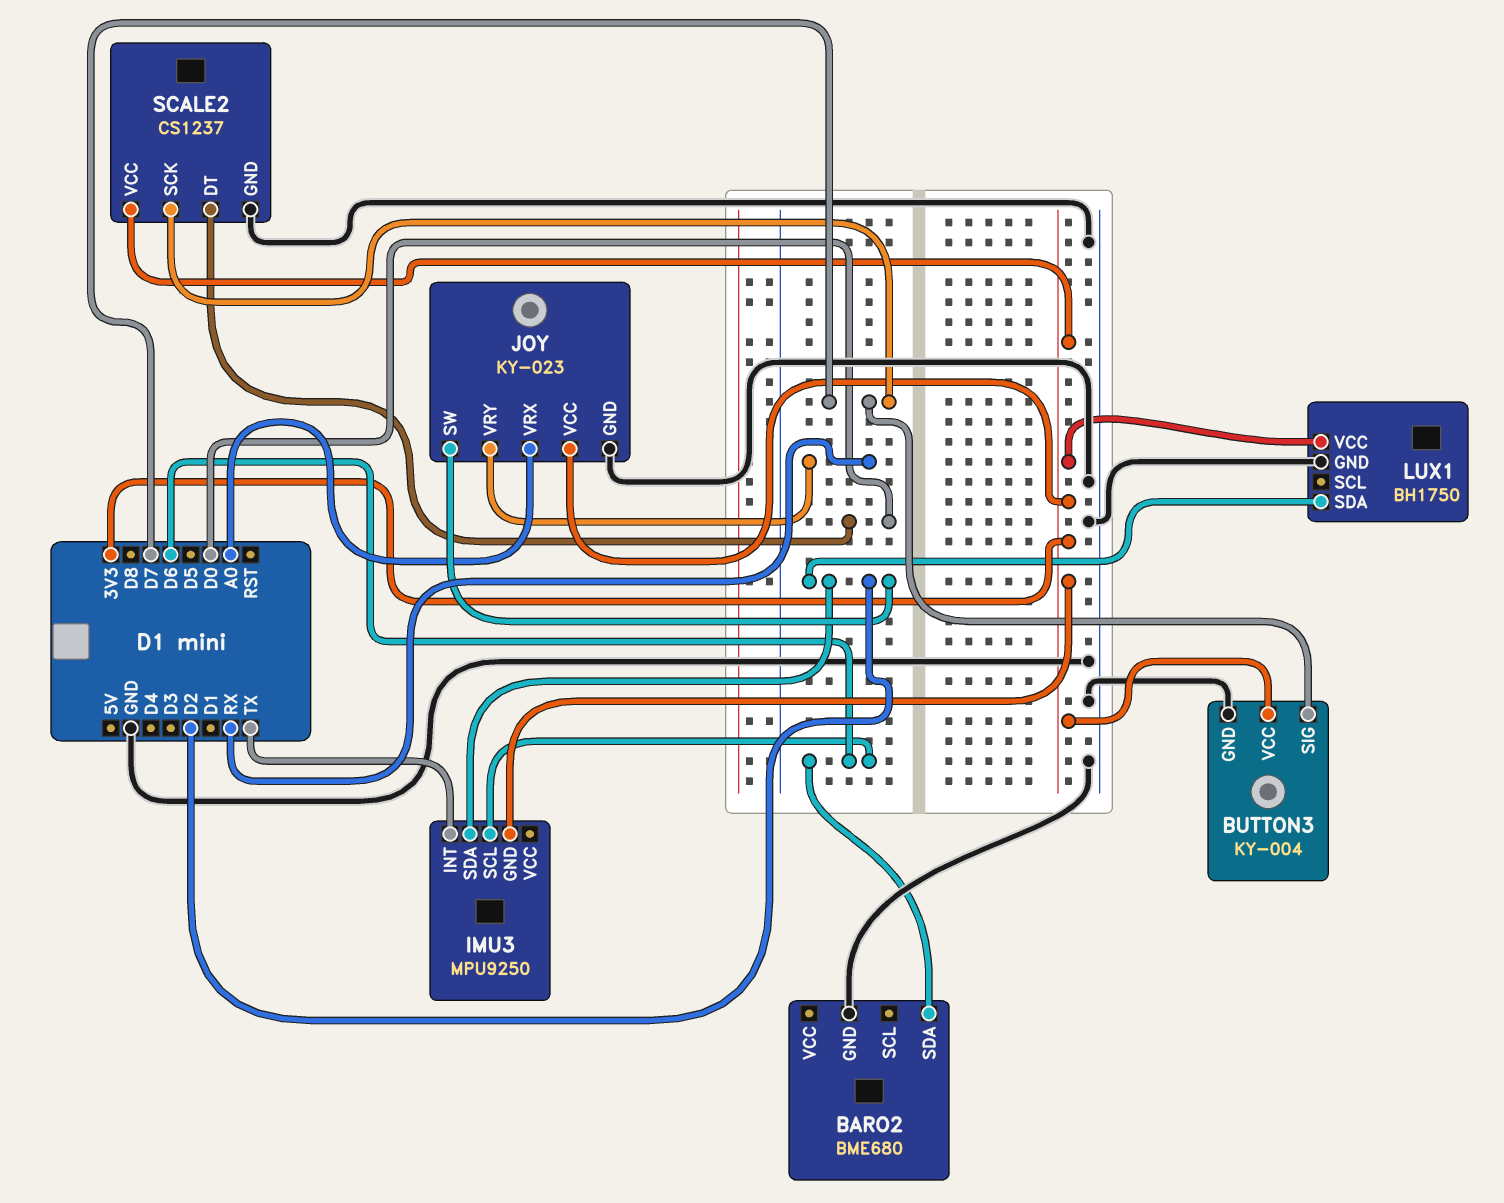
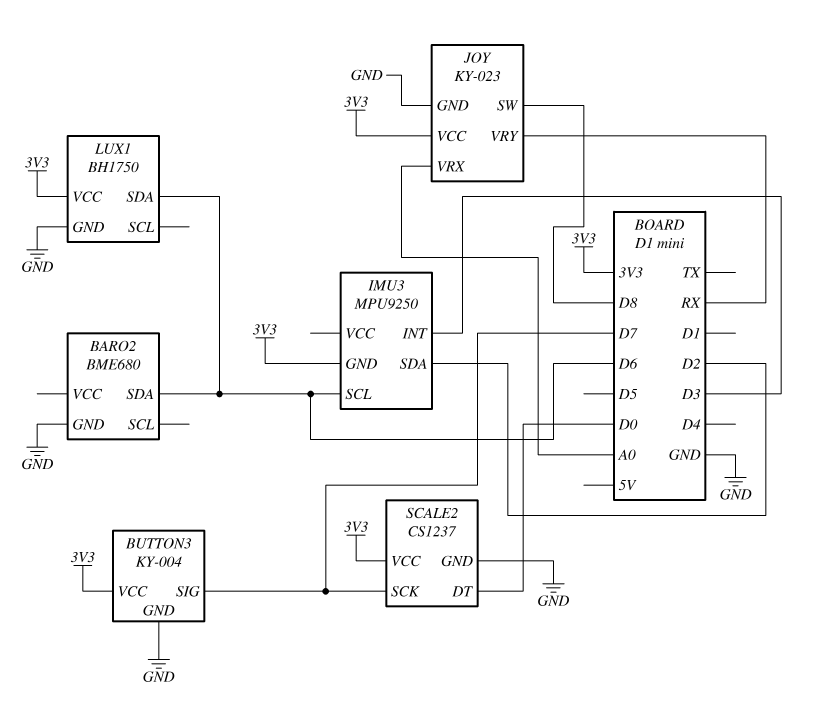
IMU3 pin INT: TX -> D3
JOY pin SW: D2 -> D8
LUX1 pin SDA: D2 -> D6

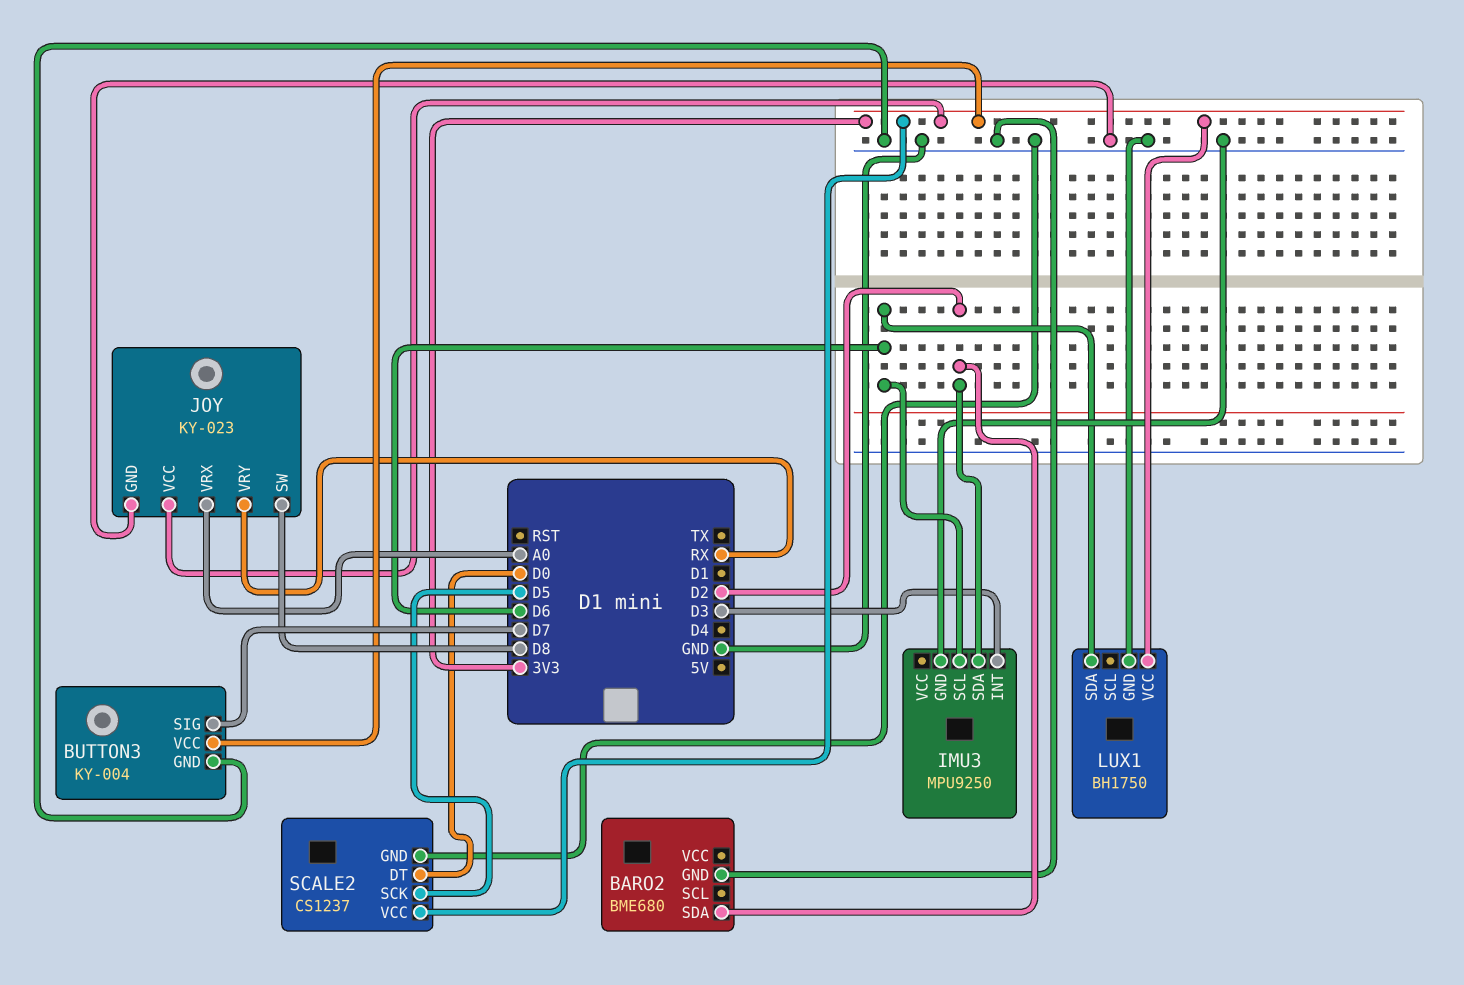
BARO2 pin SDA: D6 -> D2
IMU3 pin GND: 3V3 -> GND
SCALE2 pin SCK: D7 -> D5

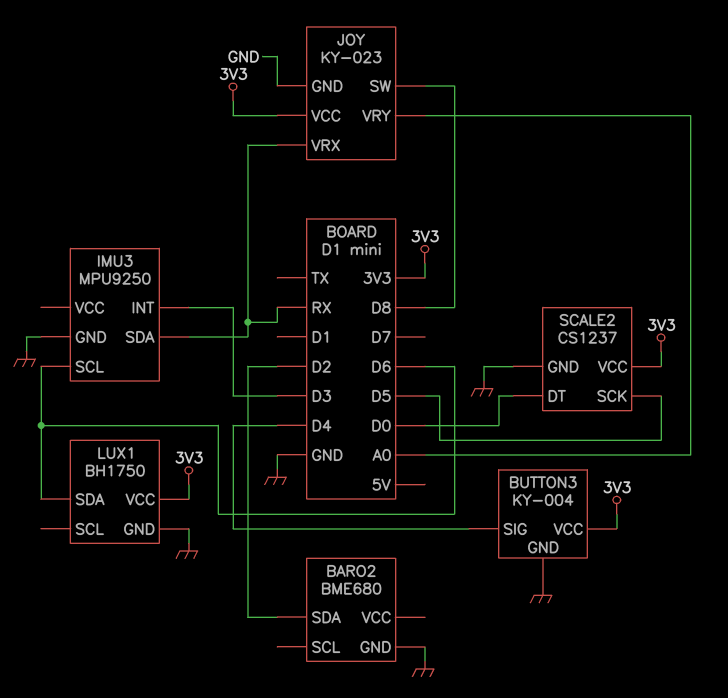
BUTTON3 pin SIG: D7 -> D4
IMU3 pin SDA: D2 -> RX
JOY pin VRX: A0 -> RX
JOY pin VRY: RX -> A0

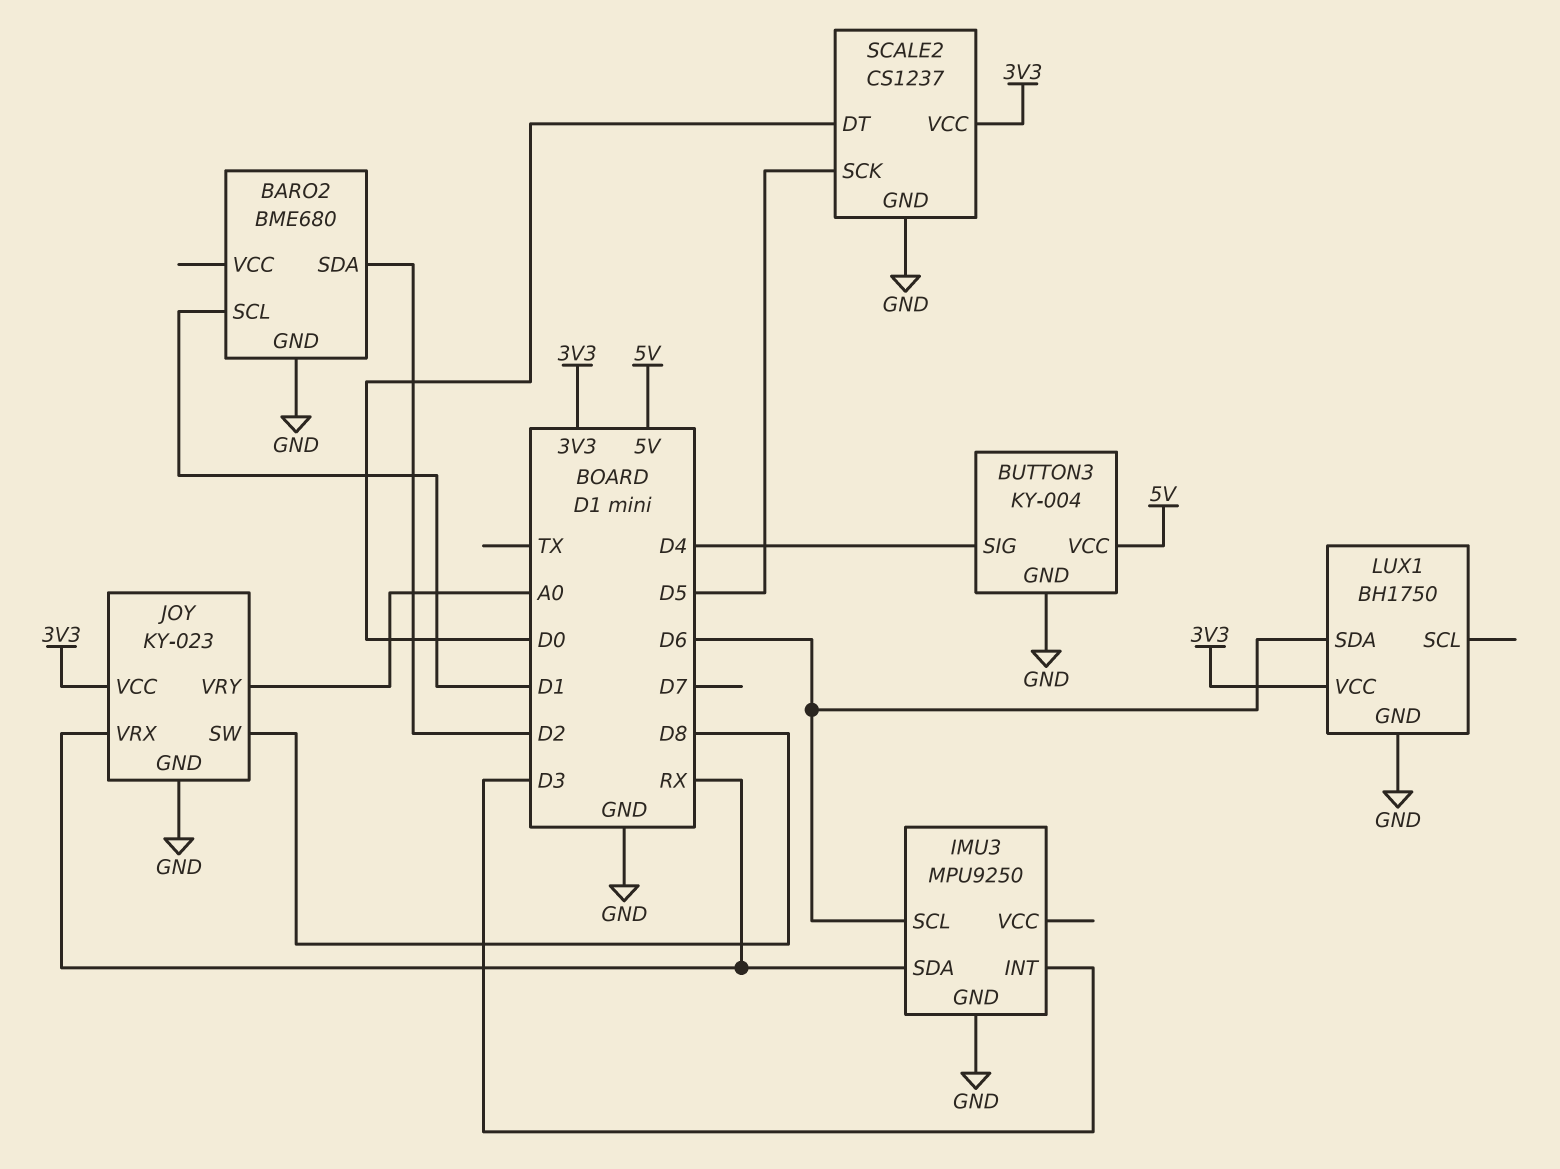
BARO2 pin SCL: none -> D1
BUTTON3 pin VCC: 3V3 -> 5V

